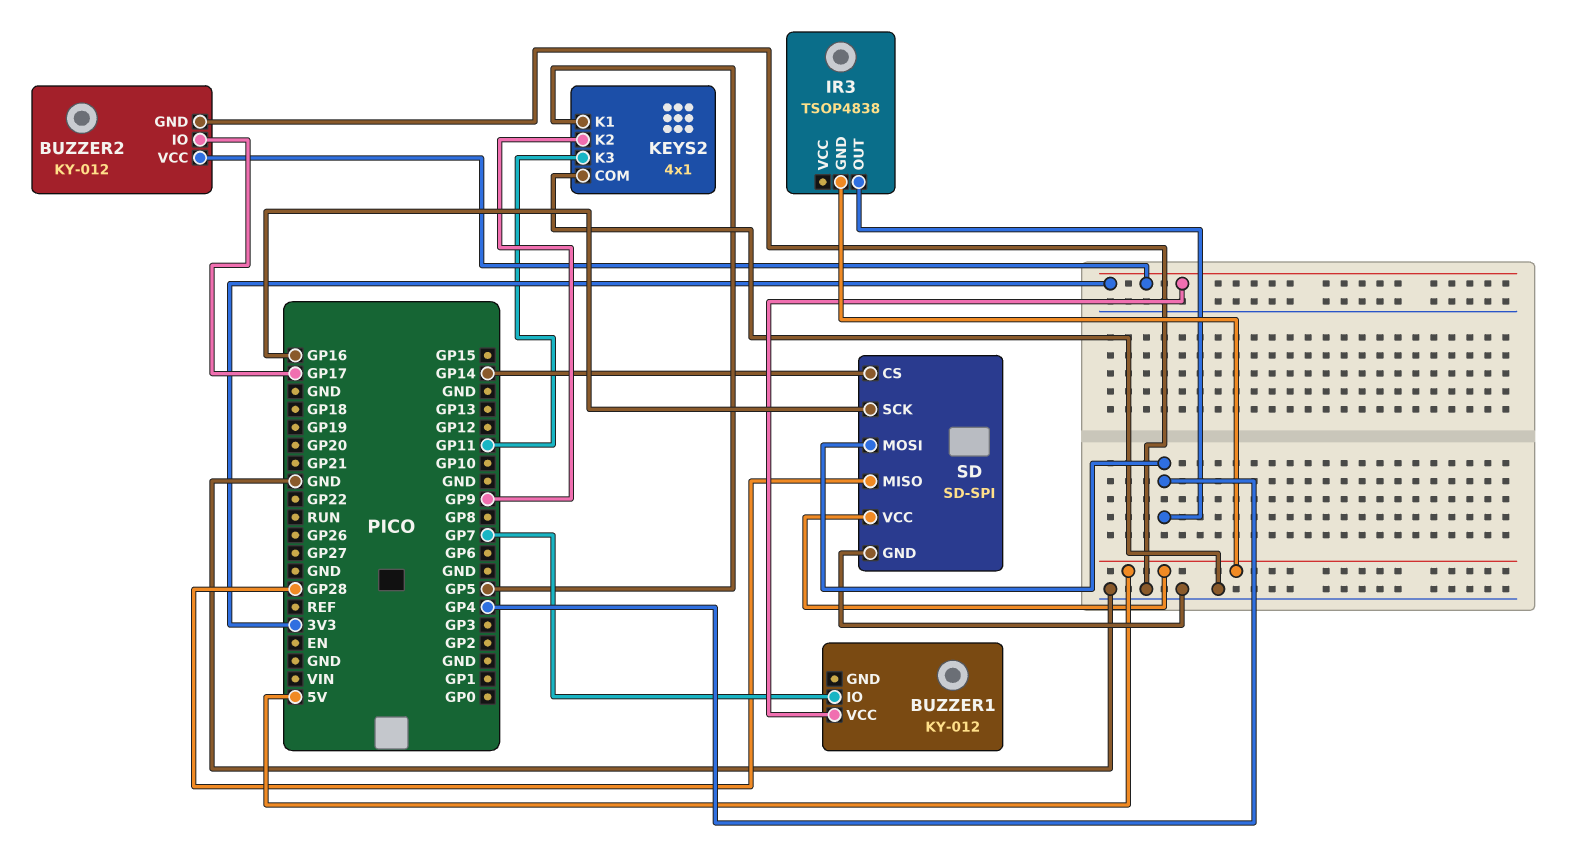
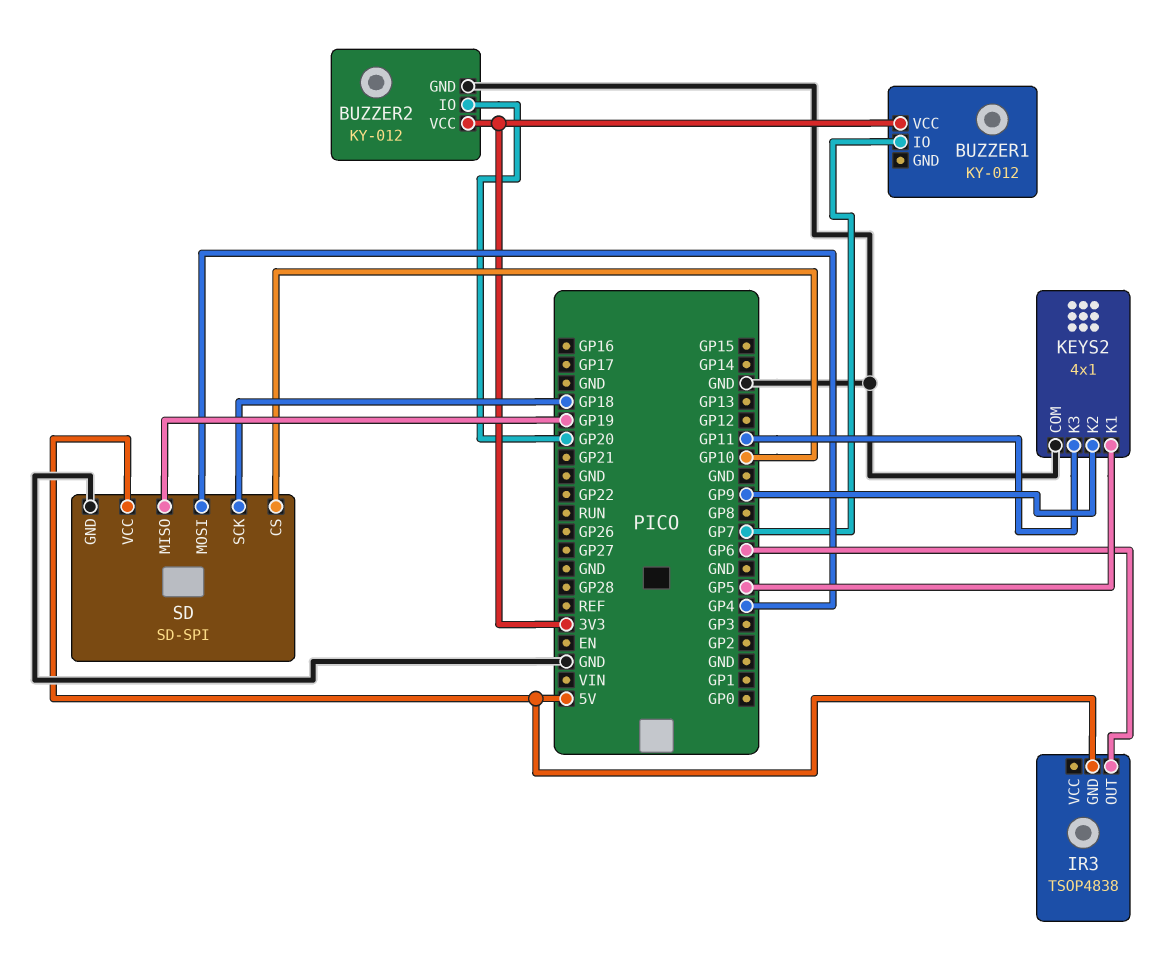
BUZZER2 pin IO: GP17 -> GP20
IR3 pin OUT: GP4 -> GP6
SD pin CS: GP14 -> GP10
SD pin MISO: GP28 -> GP19
SD pin SCK: GP16 -> GP18

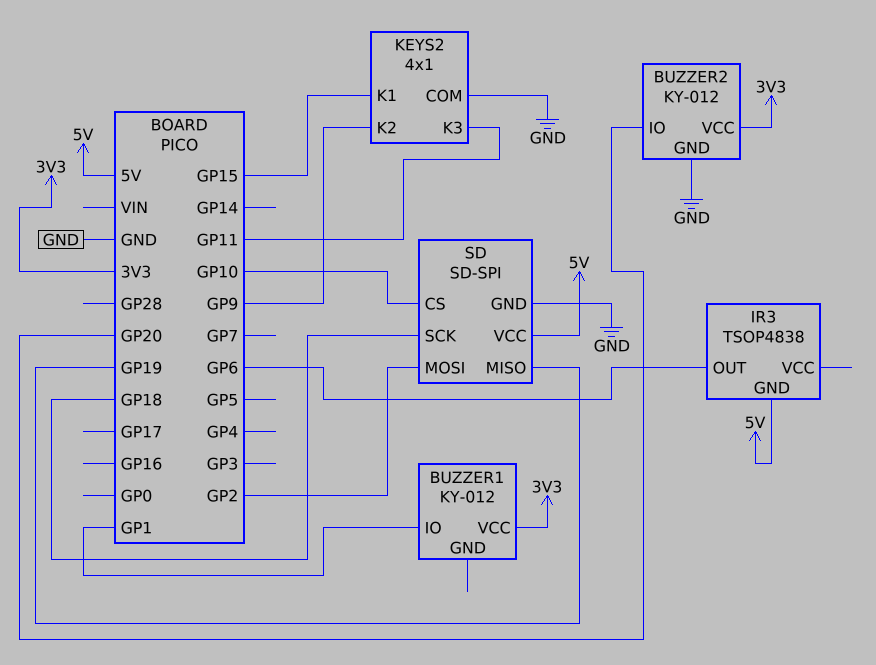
BUZZER1 pin IO: GP7 -> GP1
KEYS2 pin K1: GP5 -> GP15
SD pin MOSI: GP4 -> GP2

